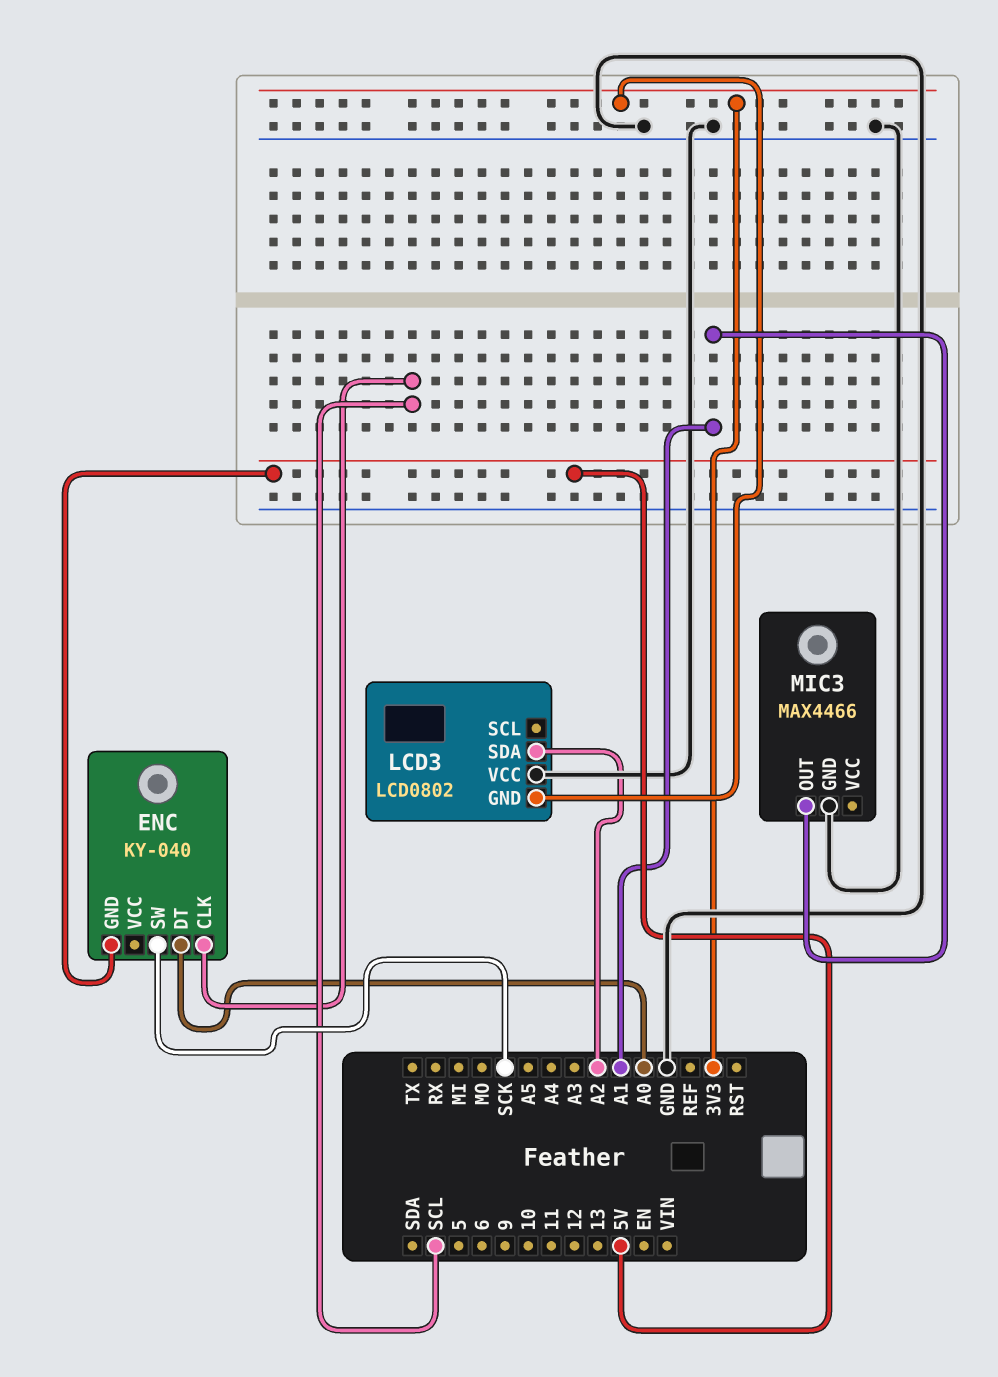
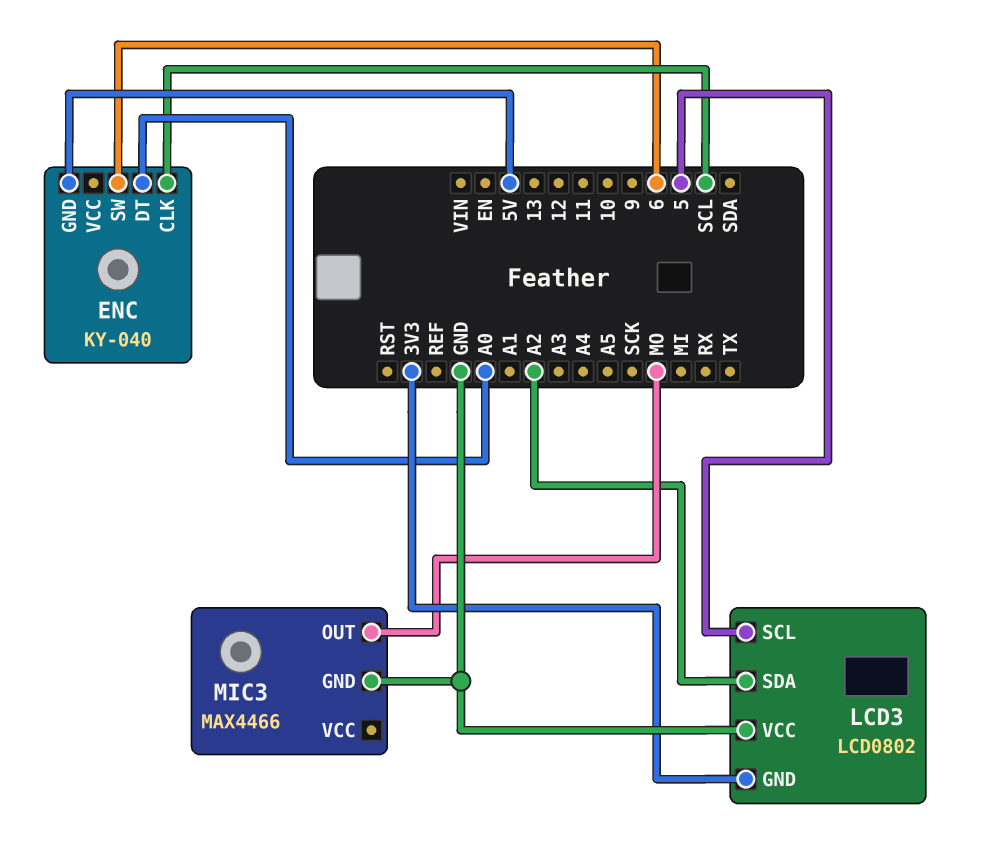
ENC pin SW: SCK -> 6
LCD3 pin SCL: none -> 5
MIC3 pin OUT: A1 -> MO

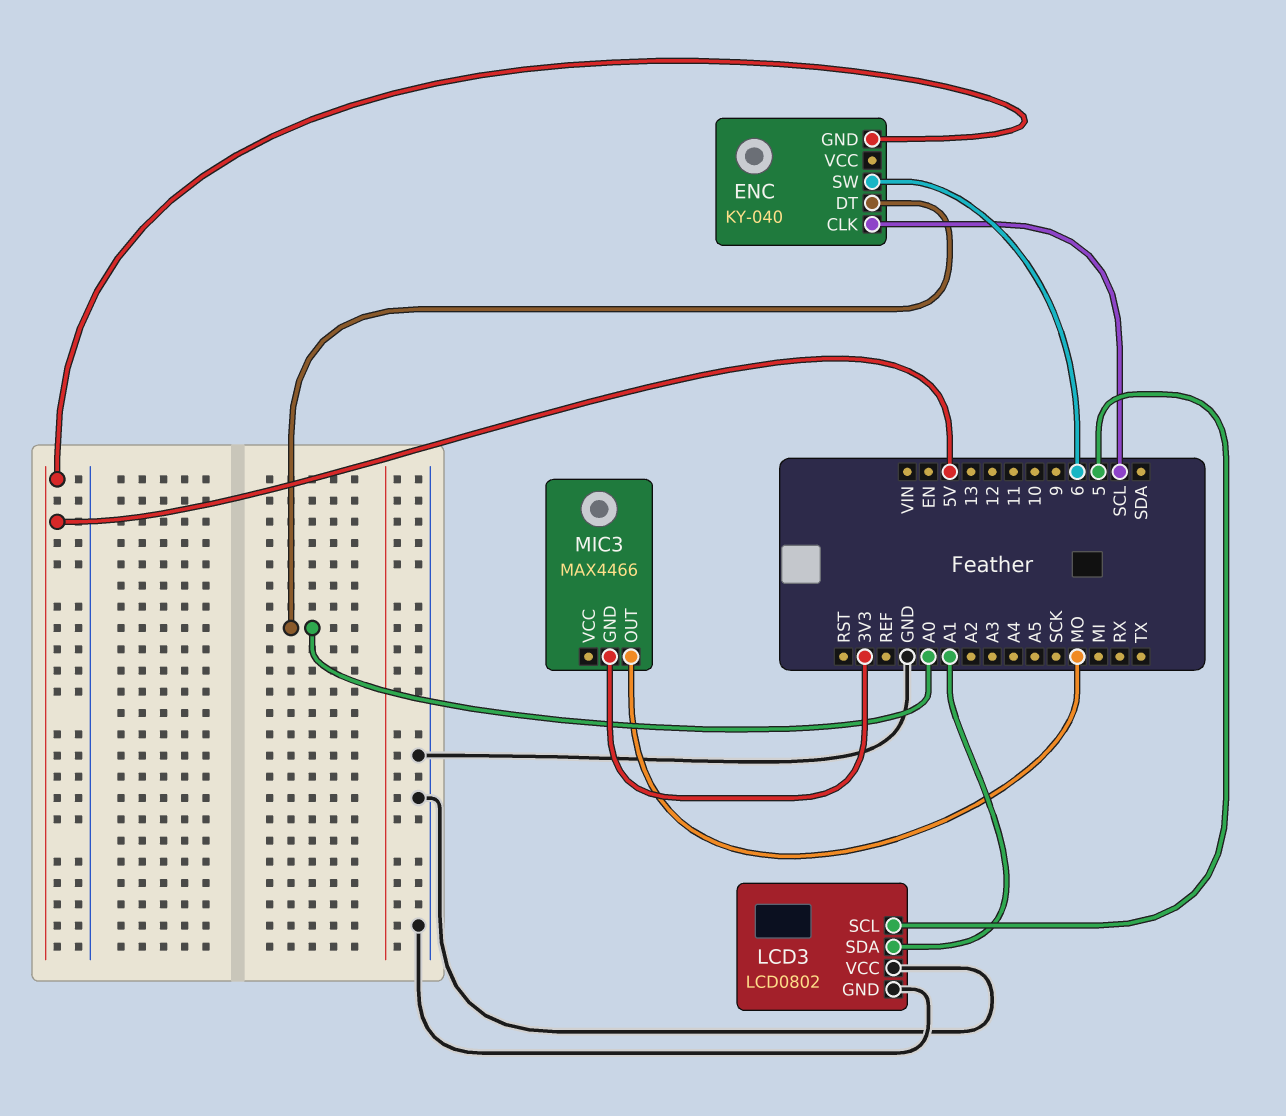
LCD3 pin GND: 3V3 -> GND
LCD3 pin SDA: A2 -> A1
MIC3 pin GND: GND -> 3V3

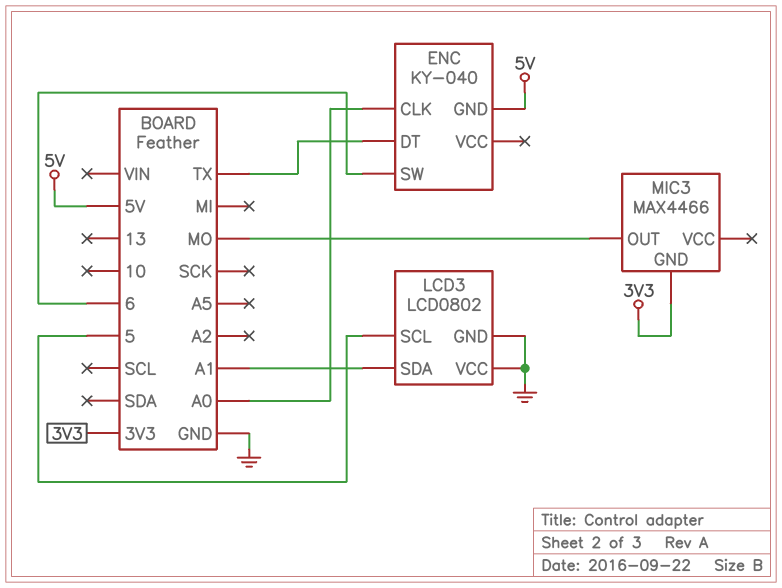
ENC pin CLK: SCL -> A0
ENC pin DT: A0 -> TX

